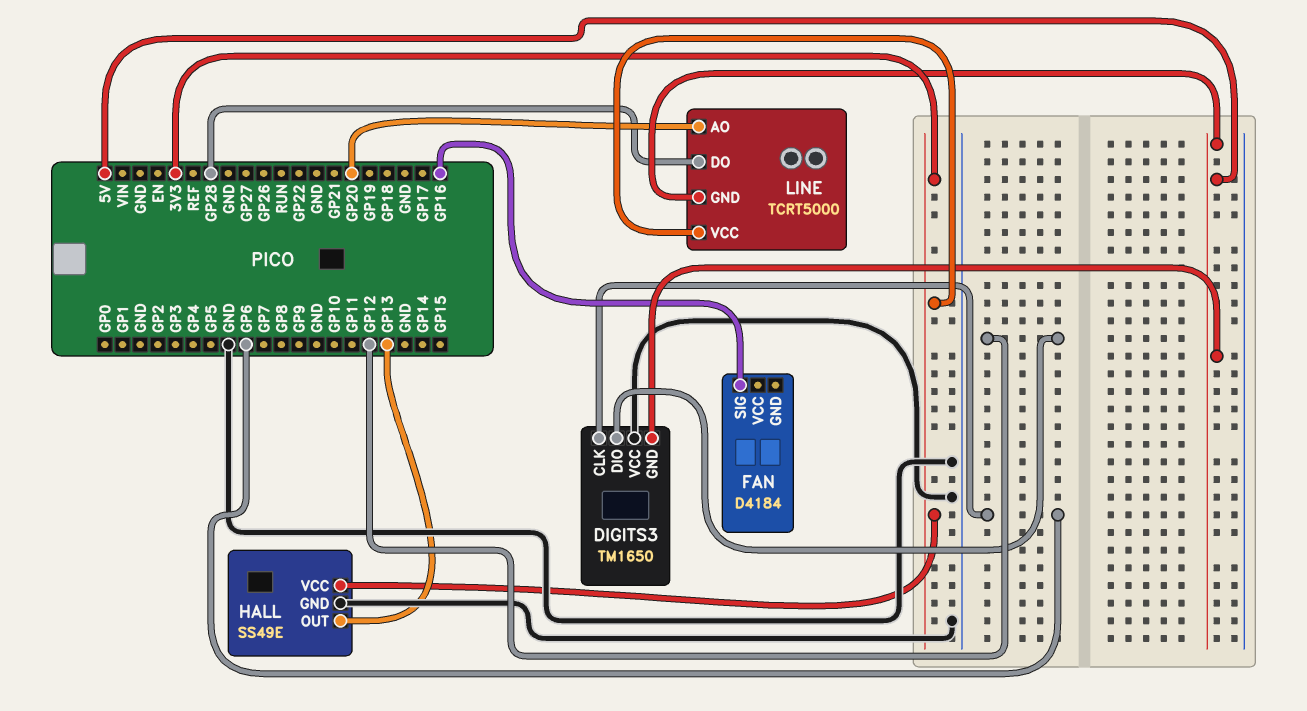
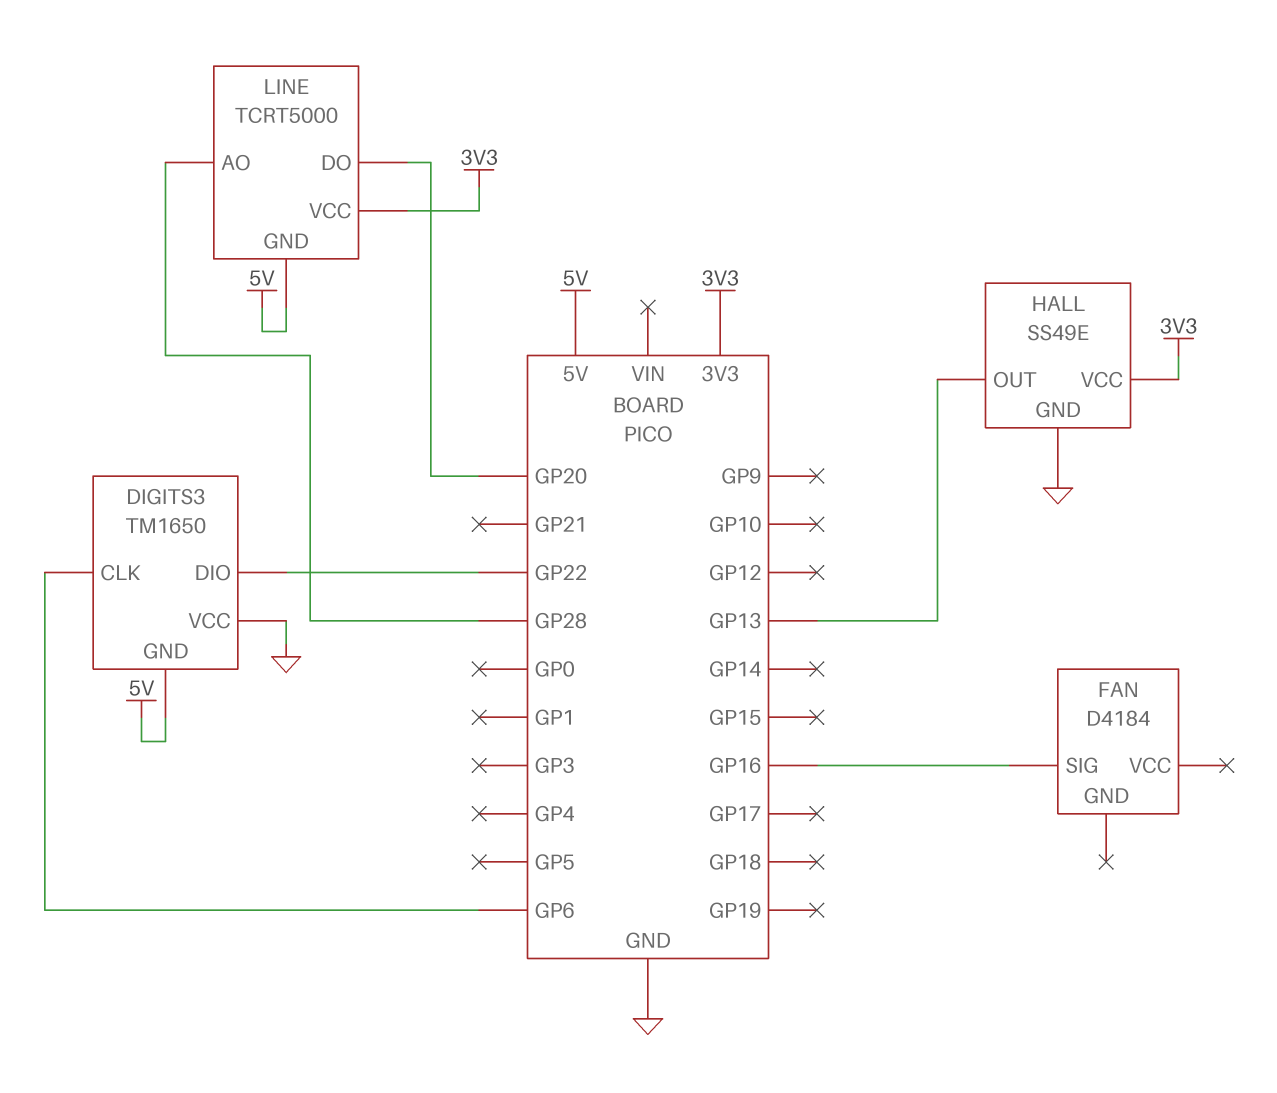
DIGITS3 pin DIO: GP12 -> GP22
LINE pin AO: GP20 -> GP28
LINE pin DO: GP28 -> GP20

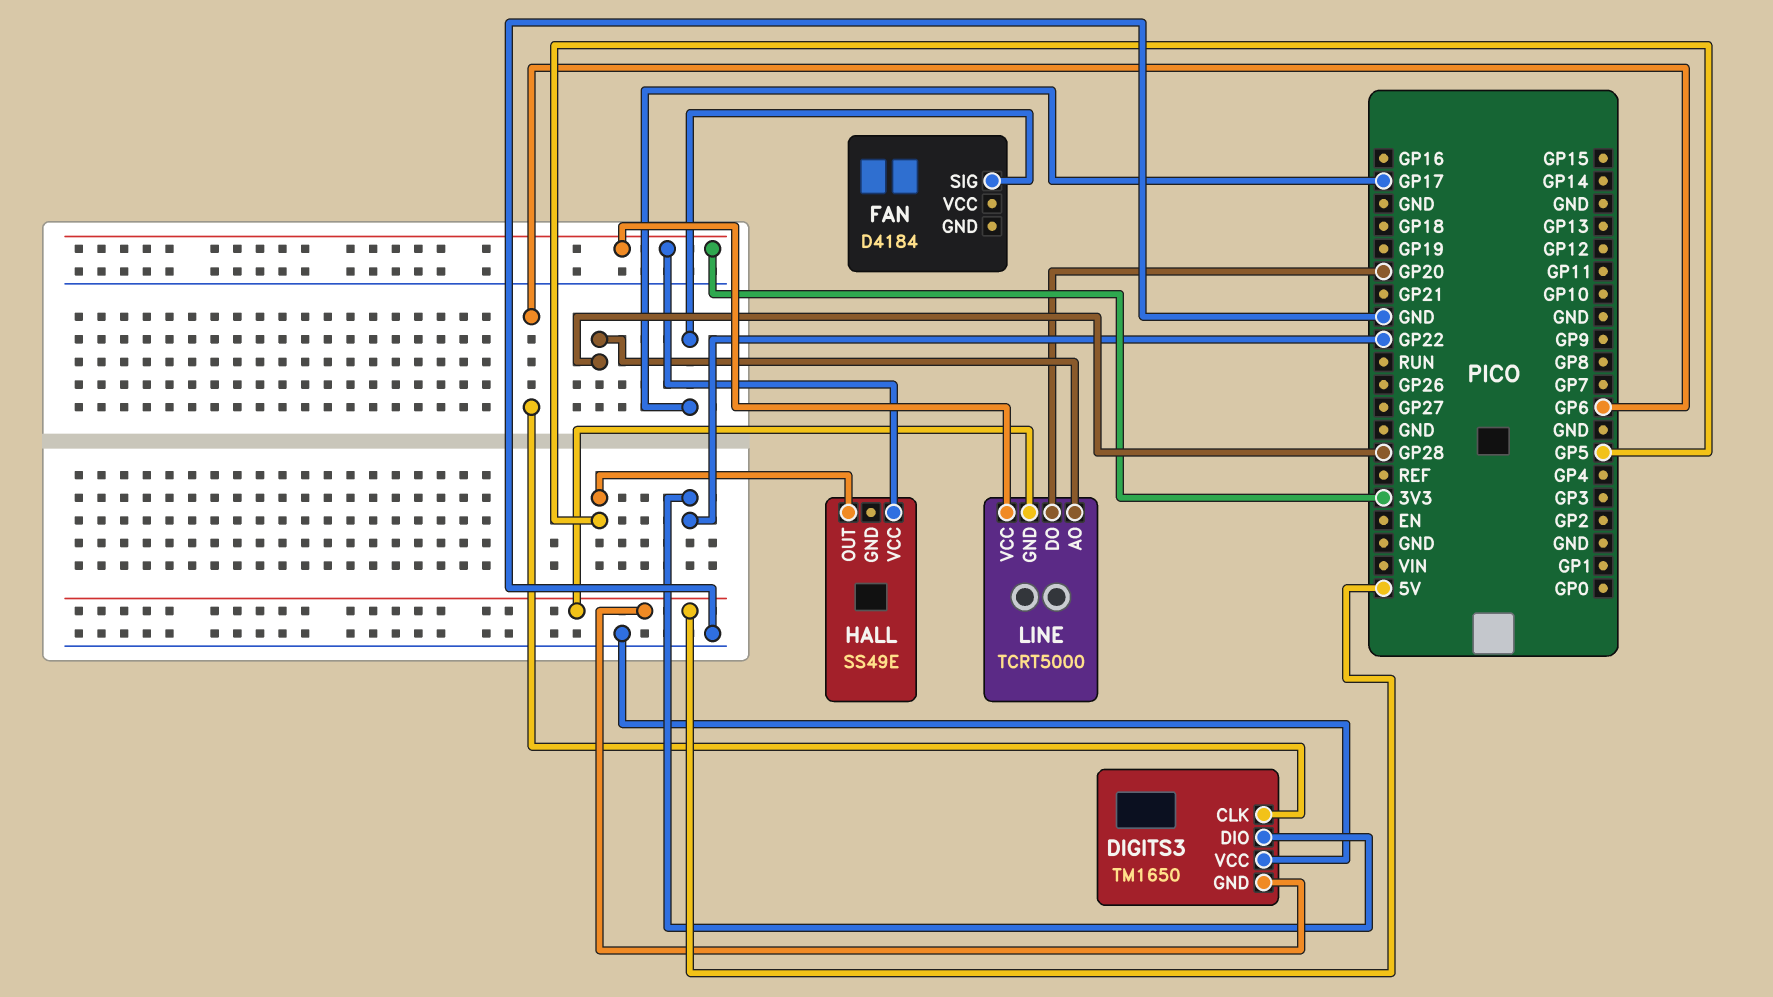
FAN pin SIG: GP16 -> GP17
HALL pin GND: GND -> none
HALL pin OUT: GP13 -> GP5

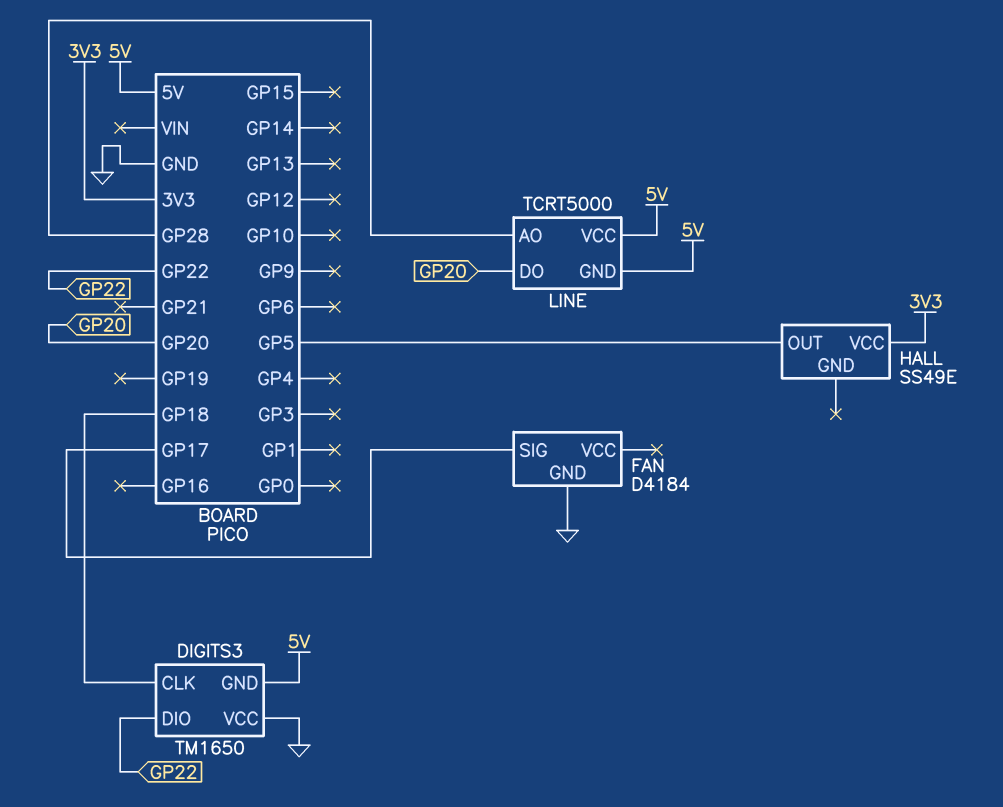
DIGITS3 pin CLK: GP6 -> GP18
FAN pin GND: none -> GND
LINE pin VCC: 3V3 -> 5V

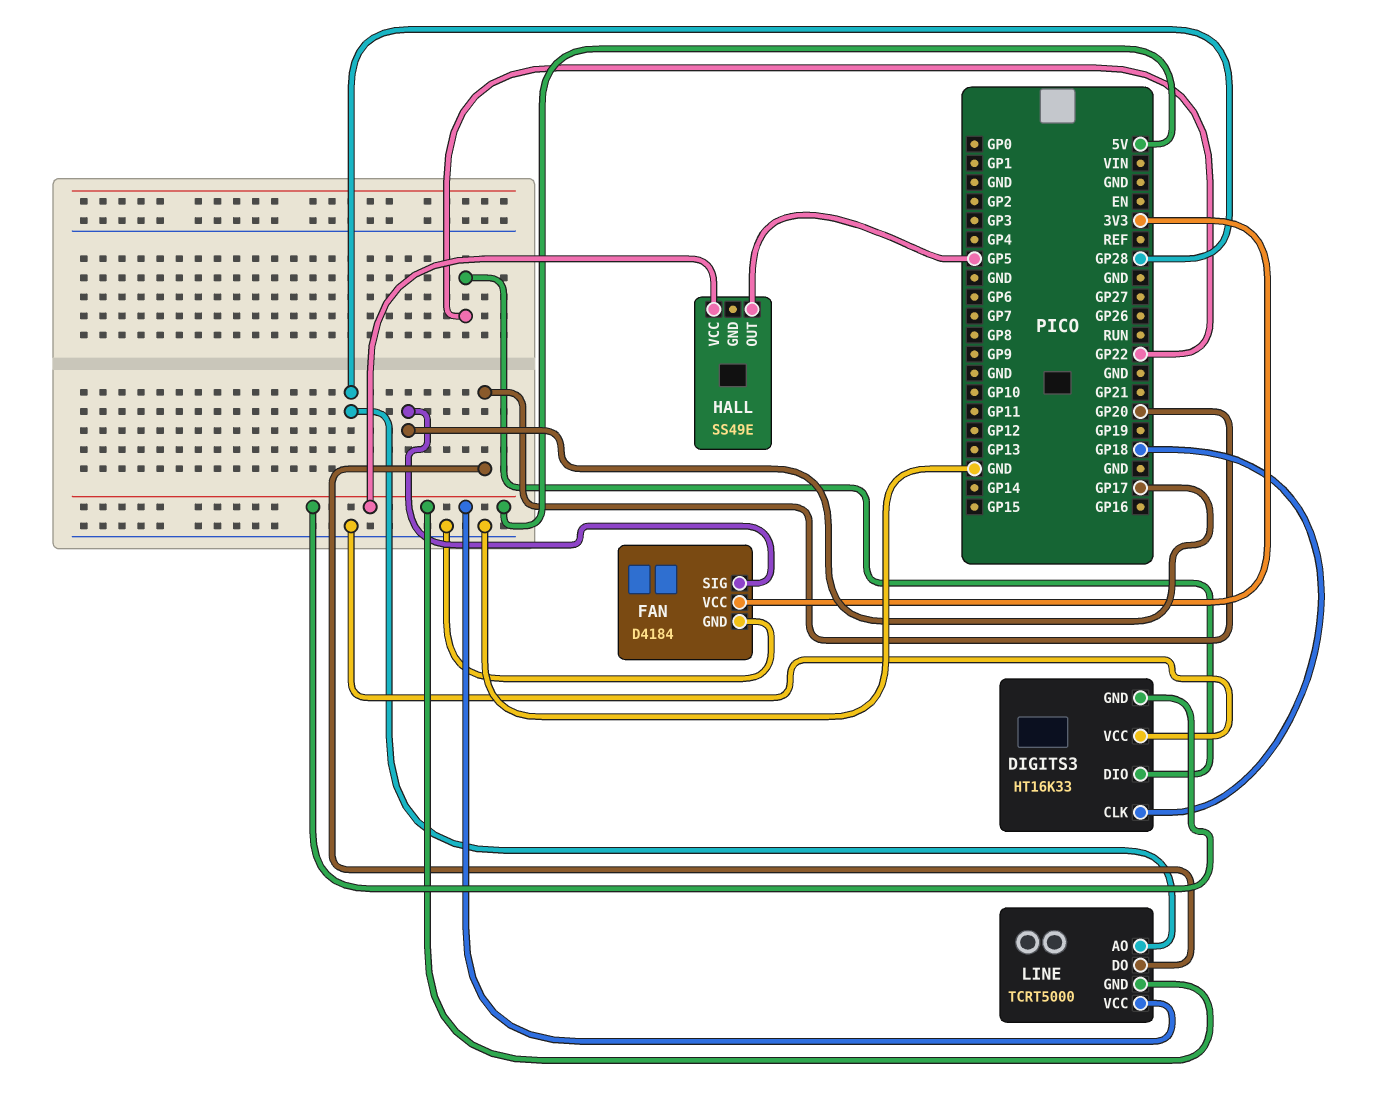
DIGITS3: TM1650 -> HT16K33
FAN pin VCC: none -> 3V3
HALL pin VCC: 3V3 -> 5V

